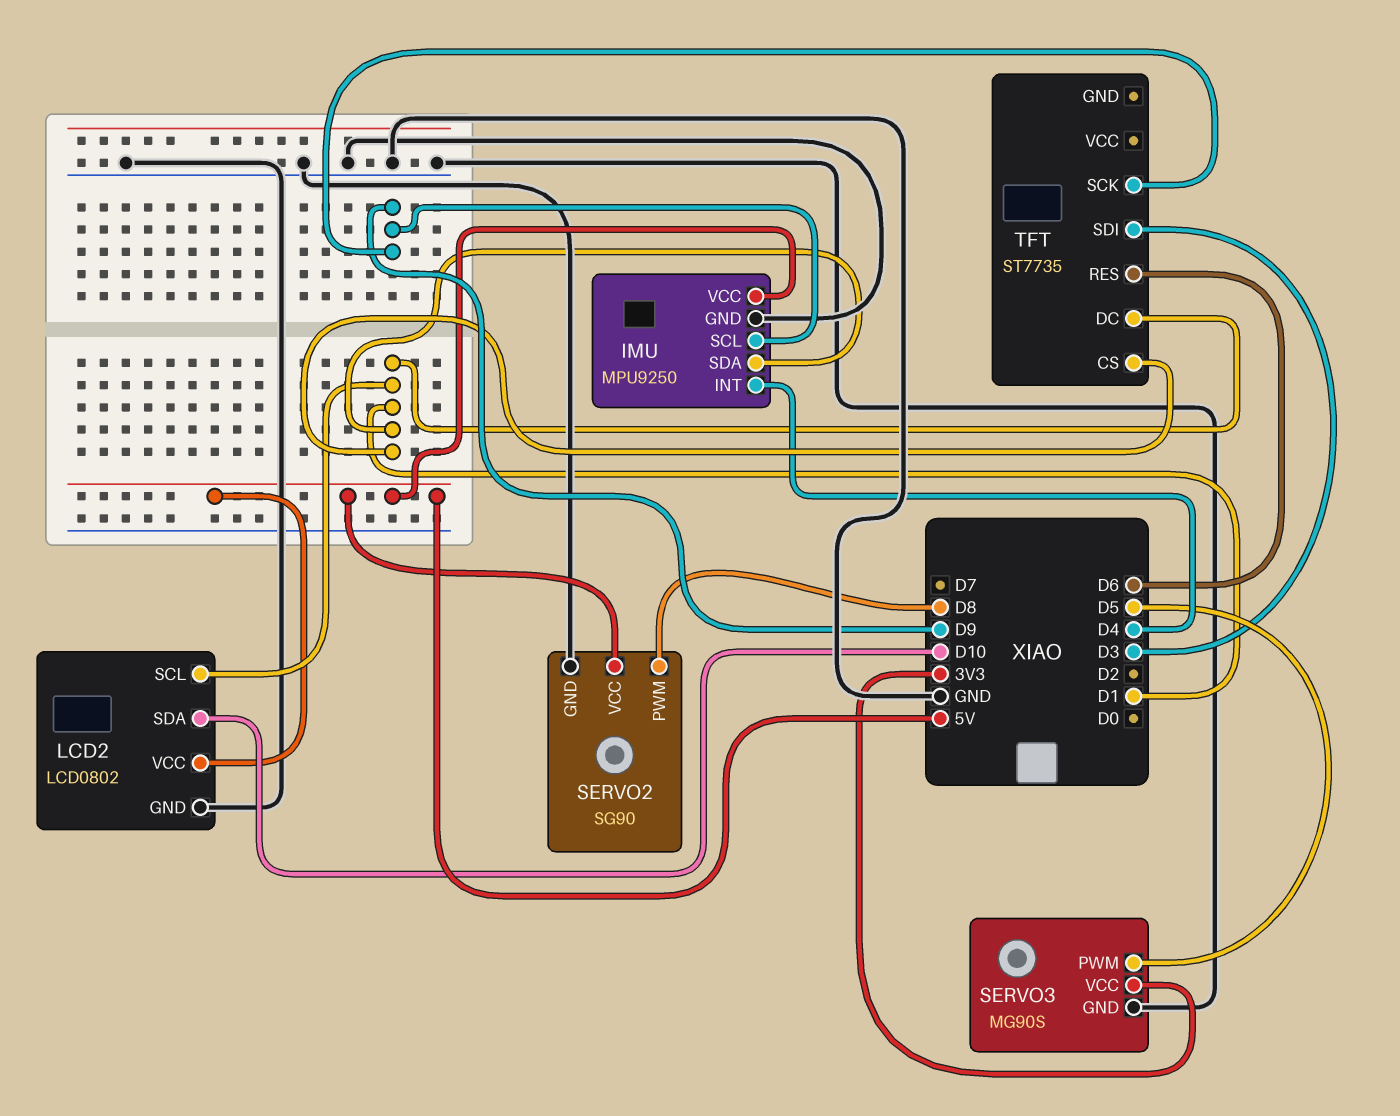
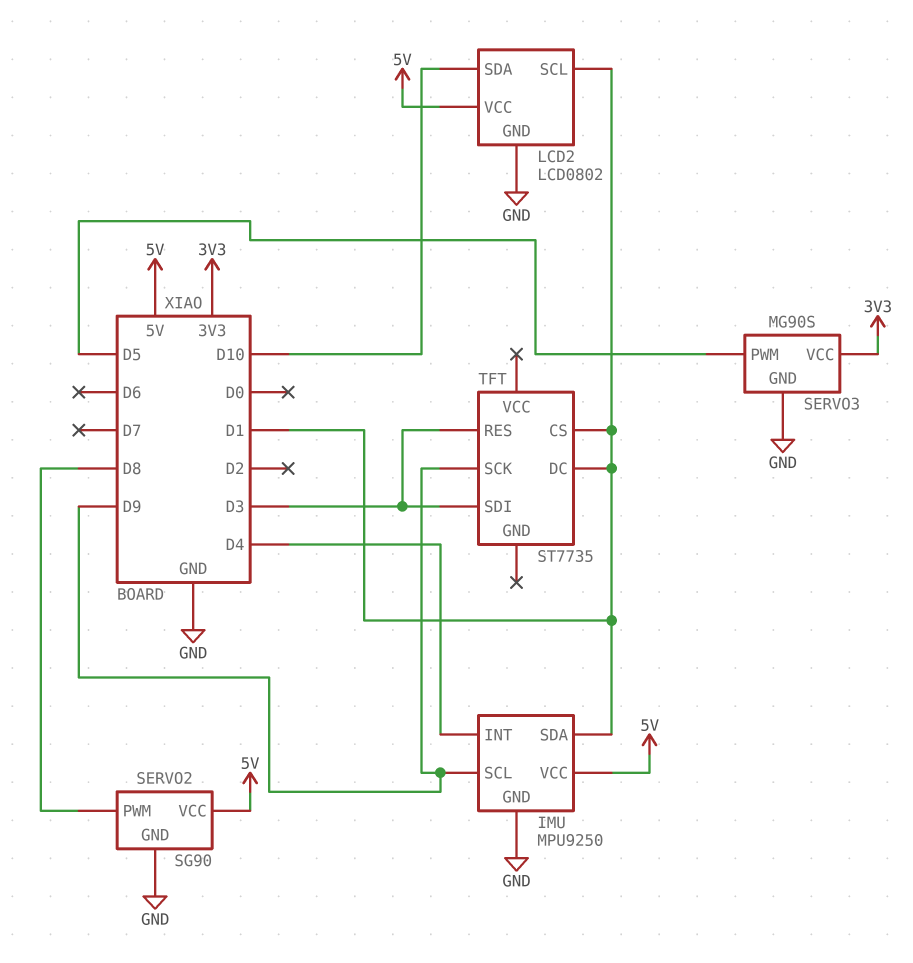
TFT pin RES: D6 -> D3

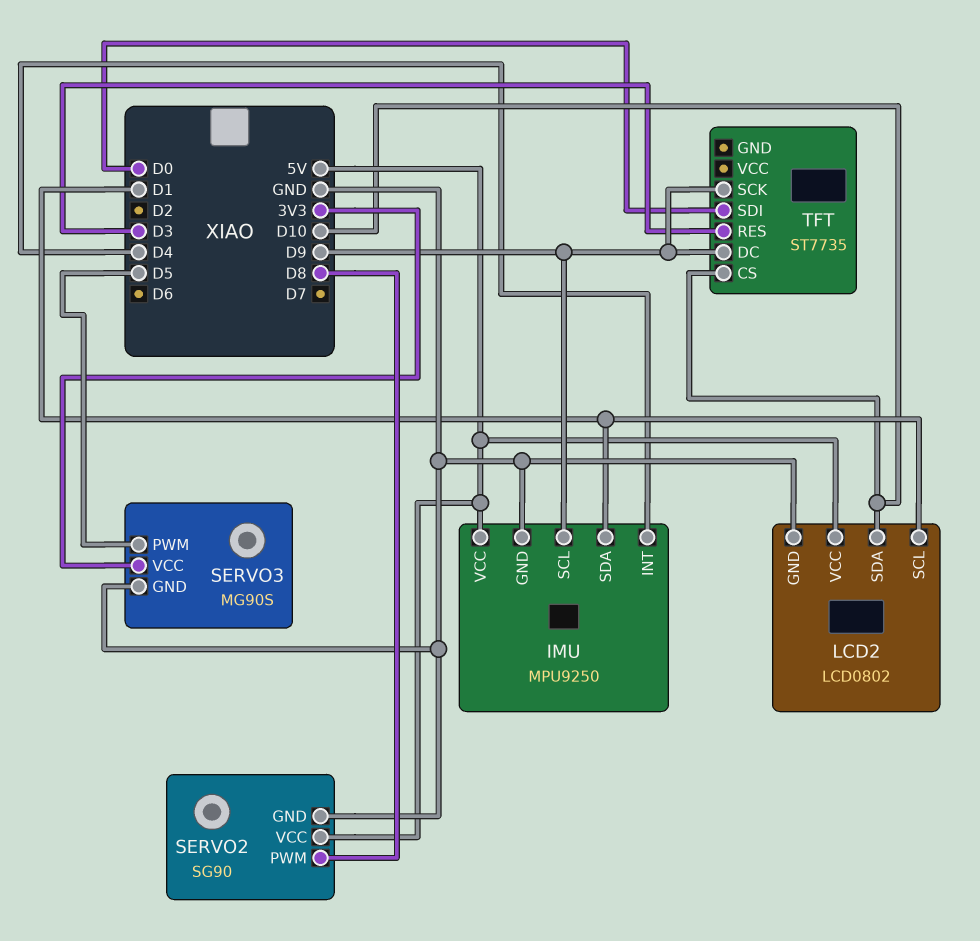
TFT pin CS: D1 -> D10
TFT pin DC: D1 -> D9
TFT pin SDI: D3 -> D0

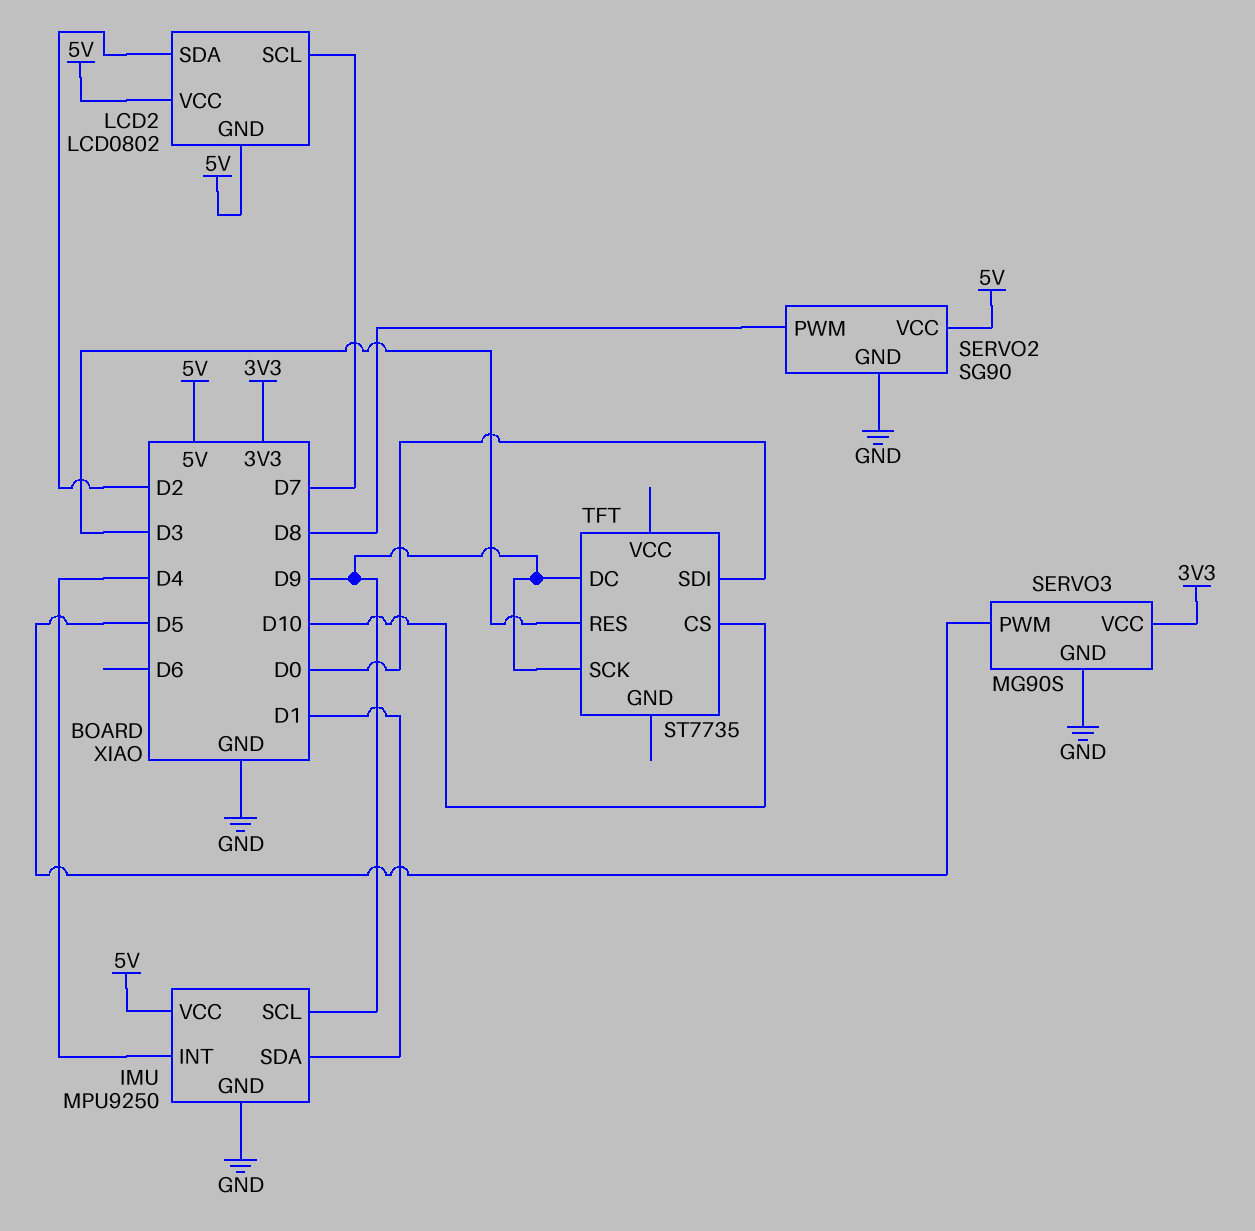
LCD2 pin GND: GND -> 5V
LCD2 pin SCL: D1 -> D7
LCD2 pin SDA: D10 -> D2

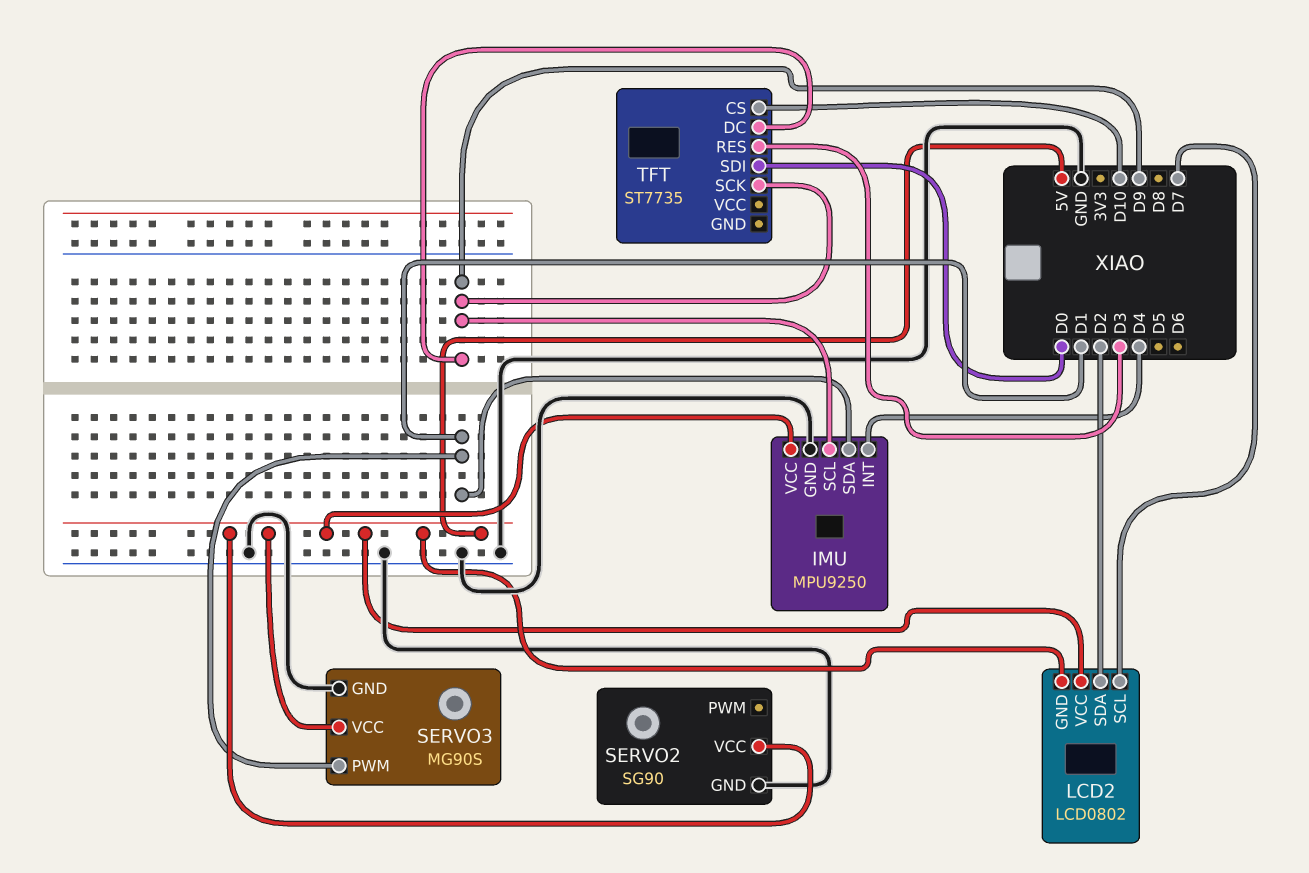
SERVO2 pin PWM: D8 -> none
SERVO3 pin PWM: D5 -> D1
SERVO3 pin VCC: 3V3 -> 5V

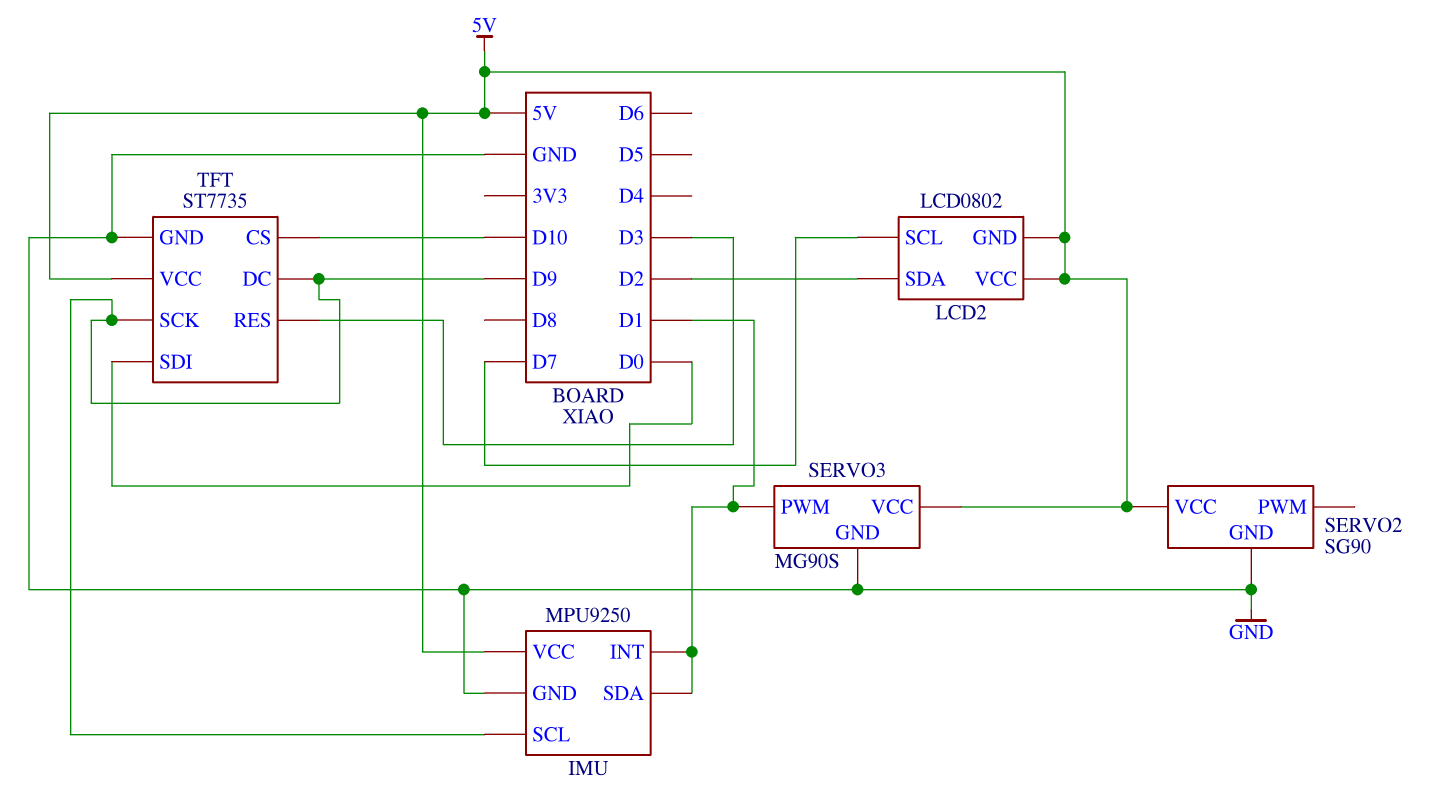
IMU pin INT: D4 -> D1
TFT pin GND: none -> GND
TFT pin VCC: none -> 5V

